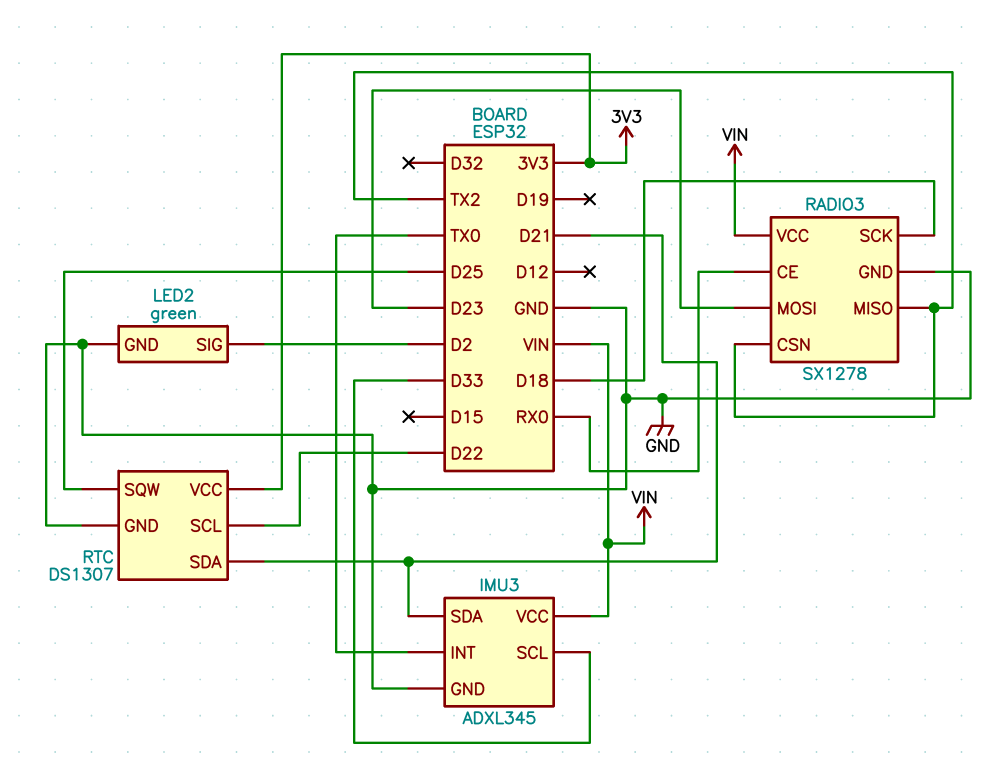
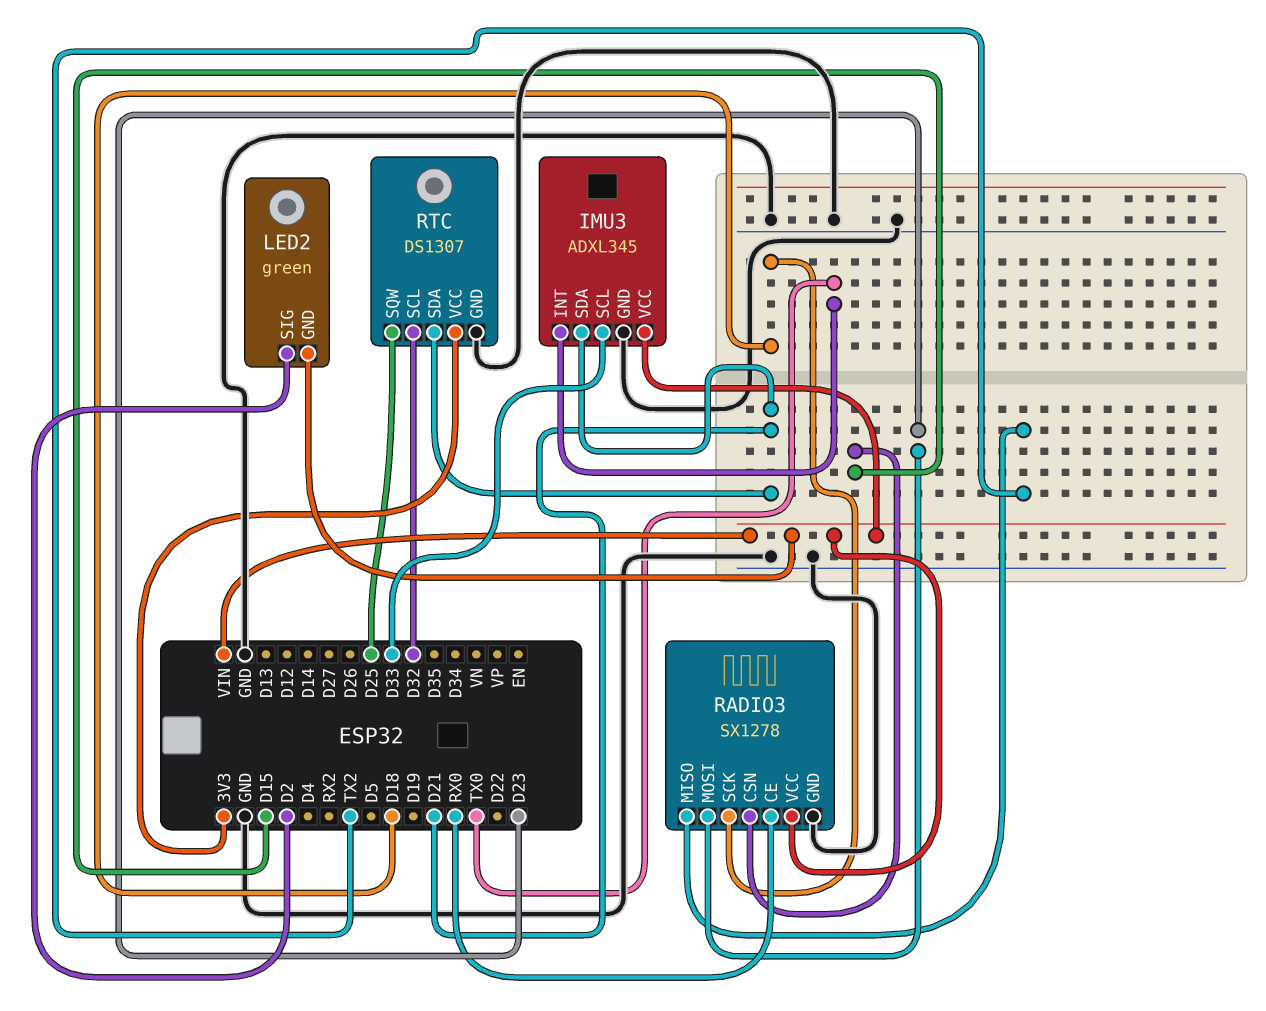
LED2 pin GND: GND -> VIN
RADIO3 pin CSN: TX2 -> D15
RTC pin SCL: D22 -> D32

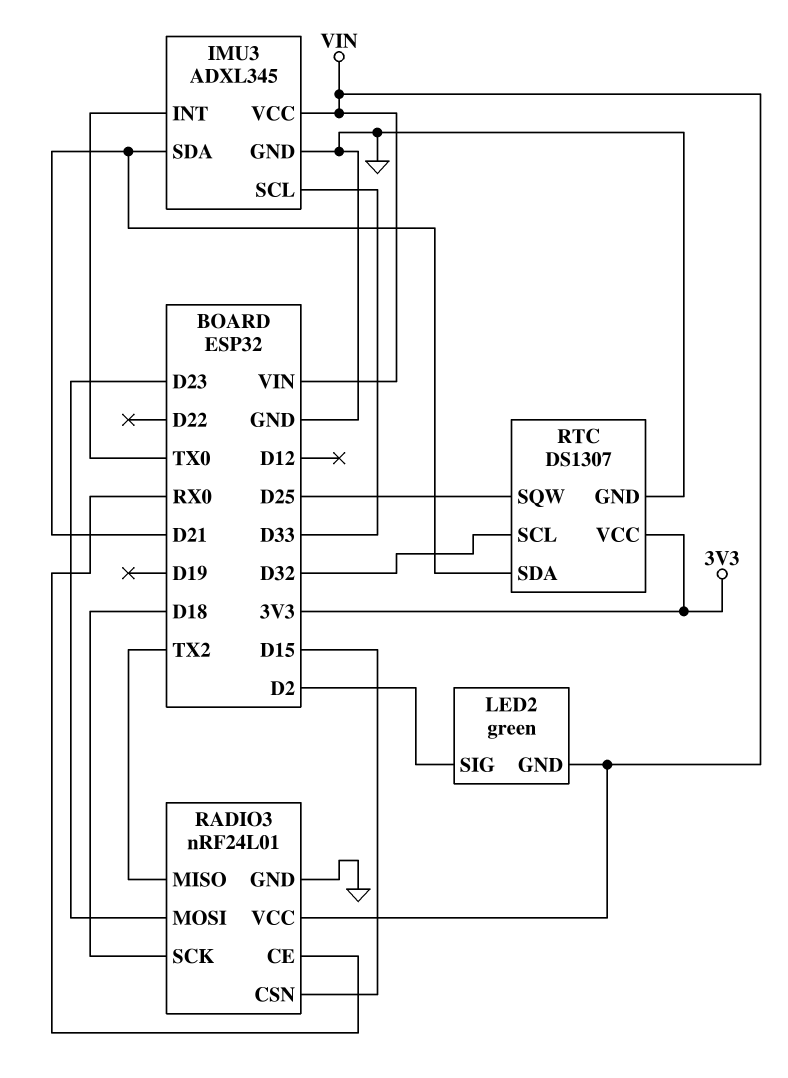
RADIO3: SX1278 -> nRF24L01

